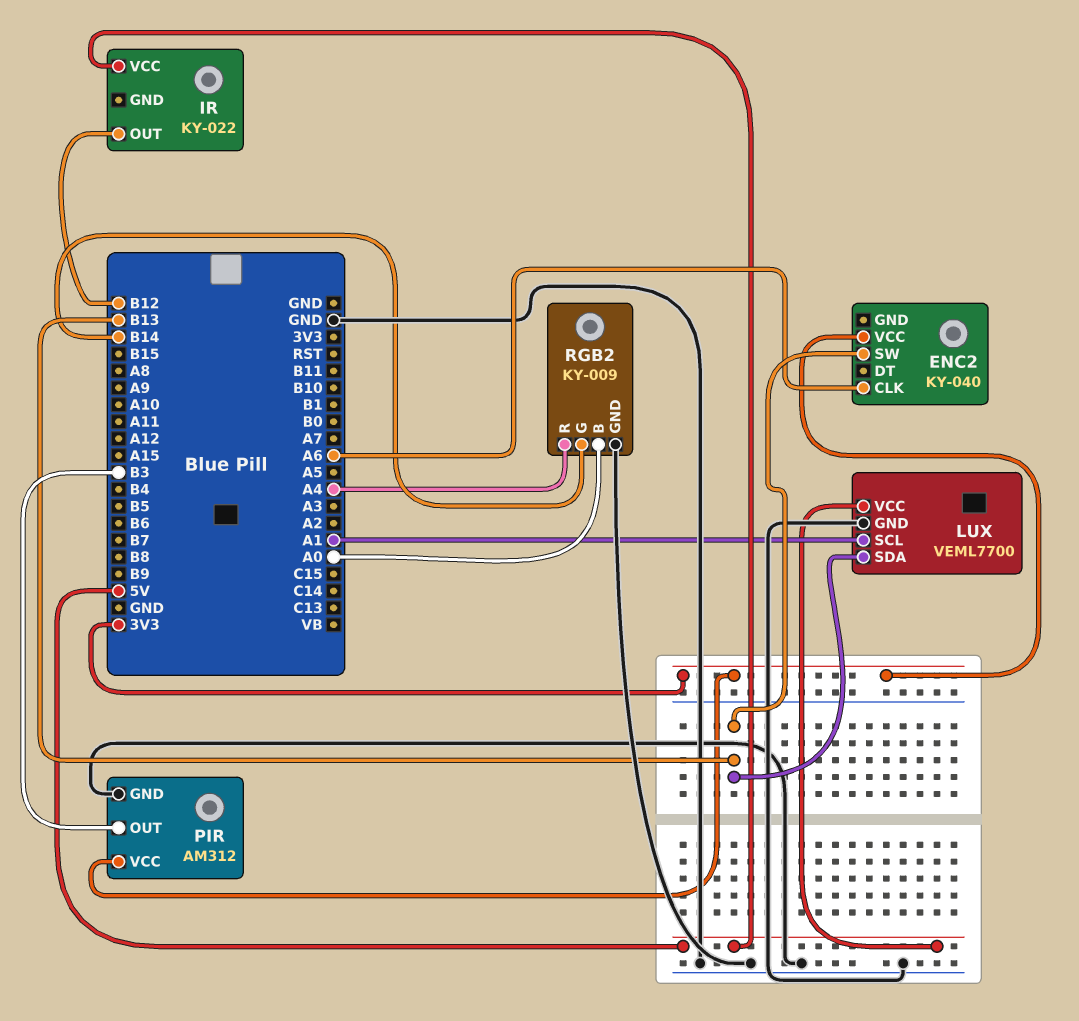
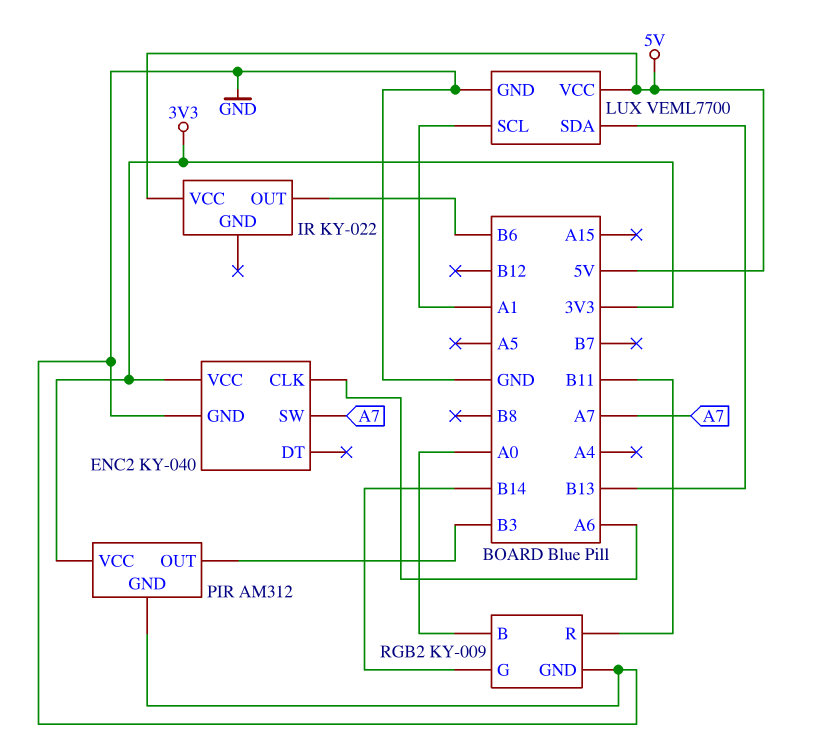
ENC2 pin GND: none -> GND
ENC2 pin SW: B13 -> A7
IR pin OUT: B12 -> B6
RGB2 pin R: A4 -> B11

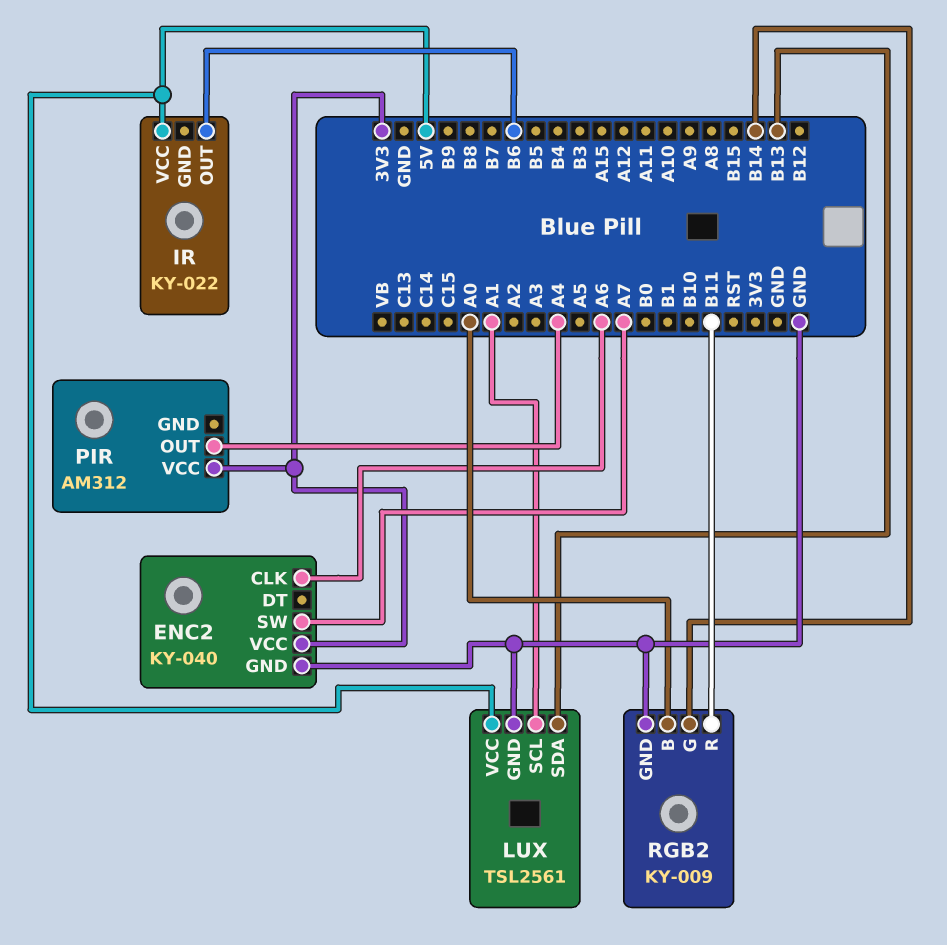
LUX: VEML7700 -> TSL2561
PIR pin GND: GND -> none
PIR pin OUT: B3 -> A4

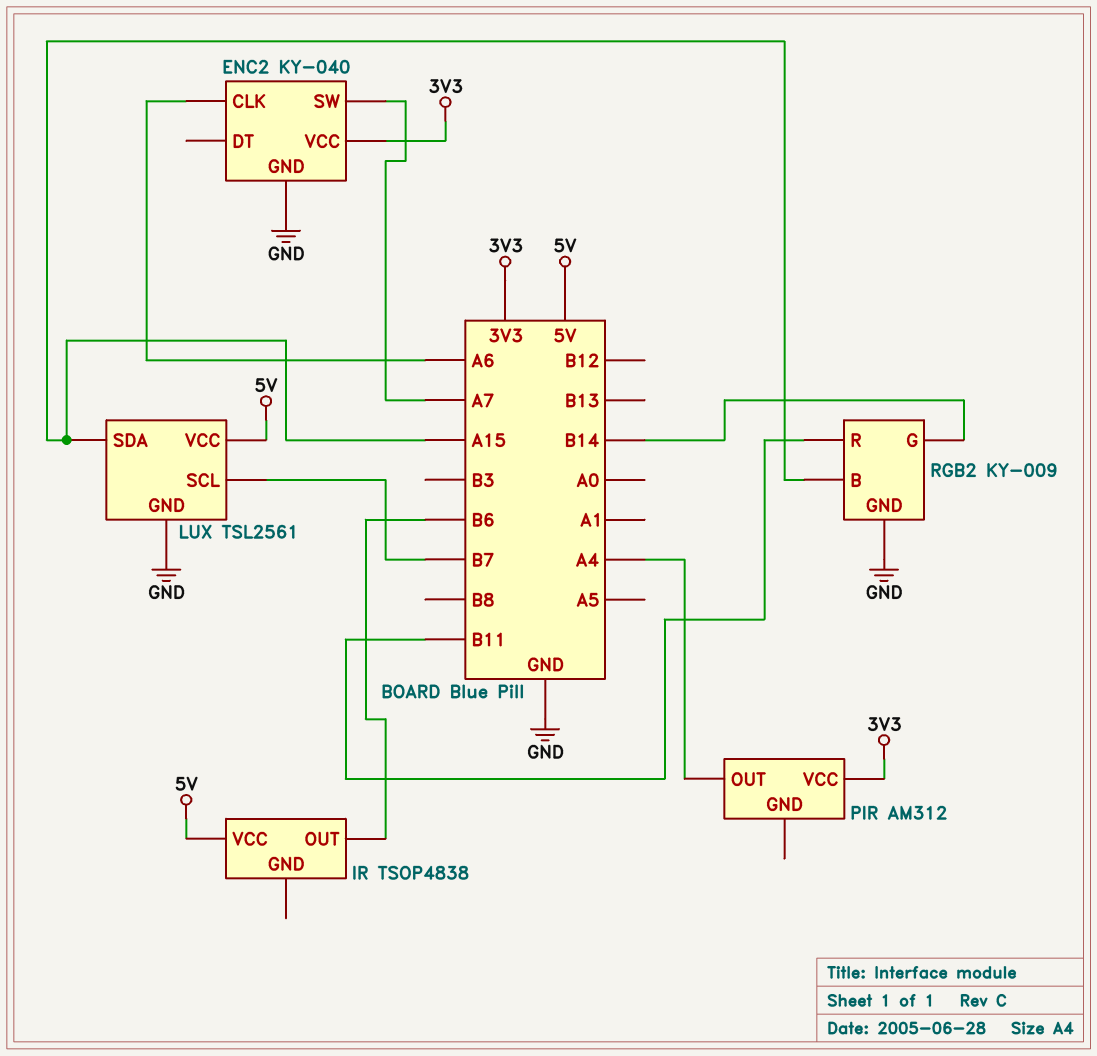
IR: KY-022 -> TSOP4838
LUX pin SCL: A1 -> B7
LUX pin SDA: B13 -> A15
RGB2 pin B: A0 -> A15

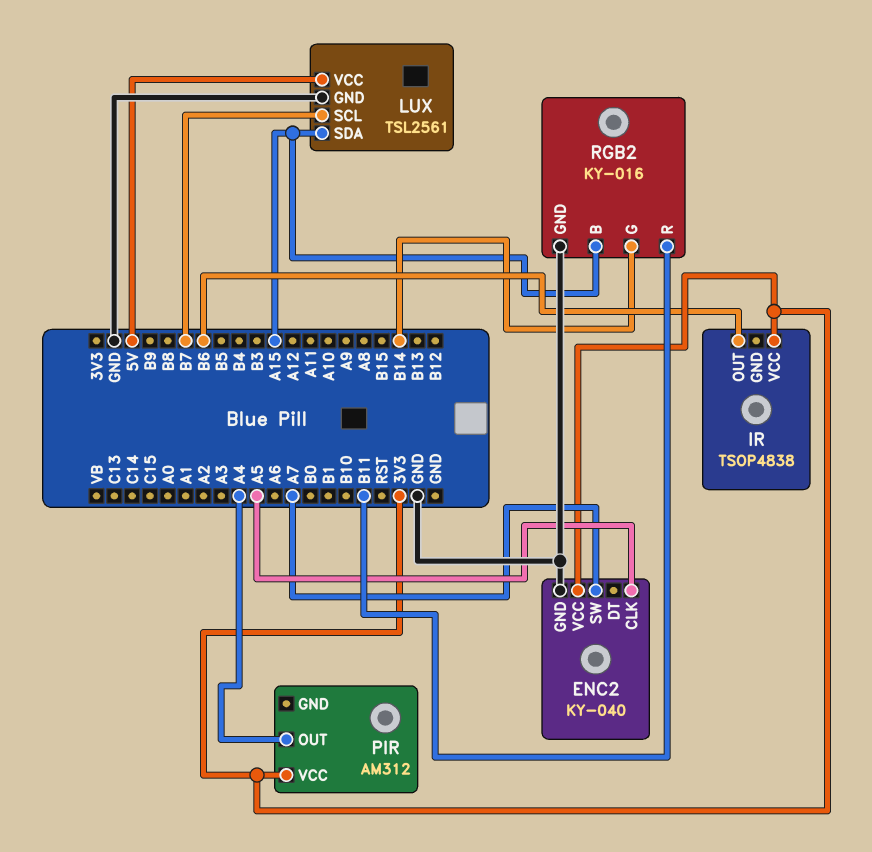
ENC2 pin CLK: A6 -> A5
IR pin VCC: 5V -> 3V3
RGB2: KY-009 -> KY-016

